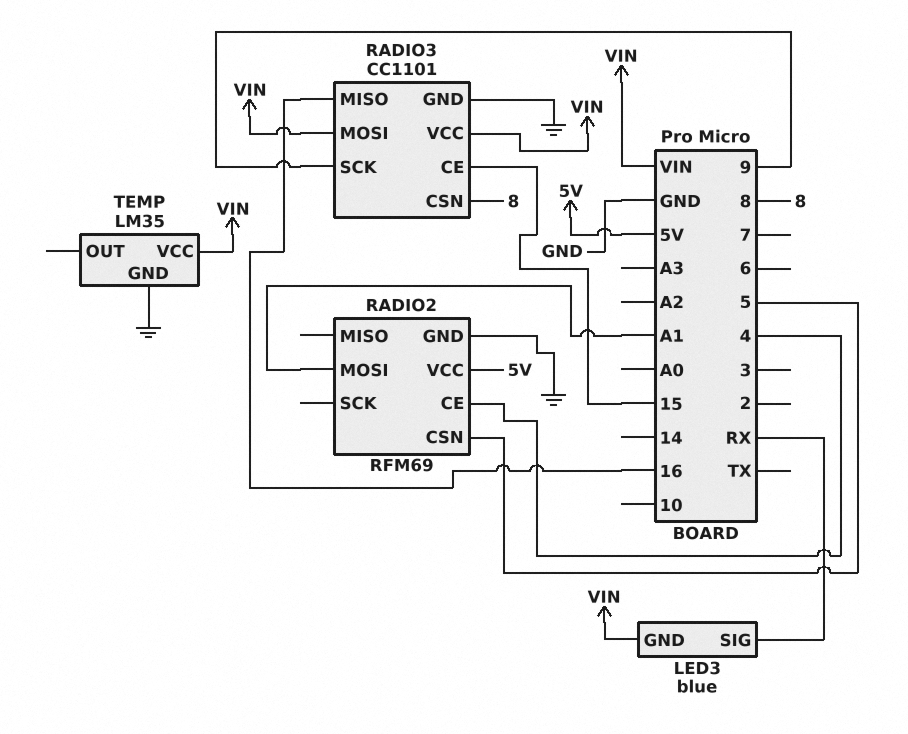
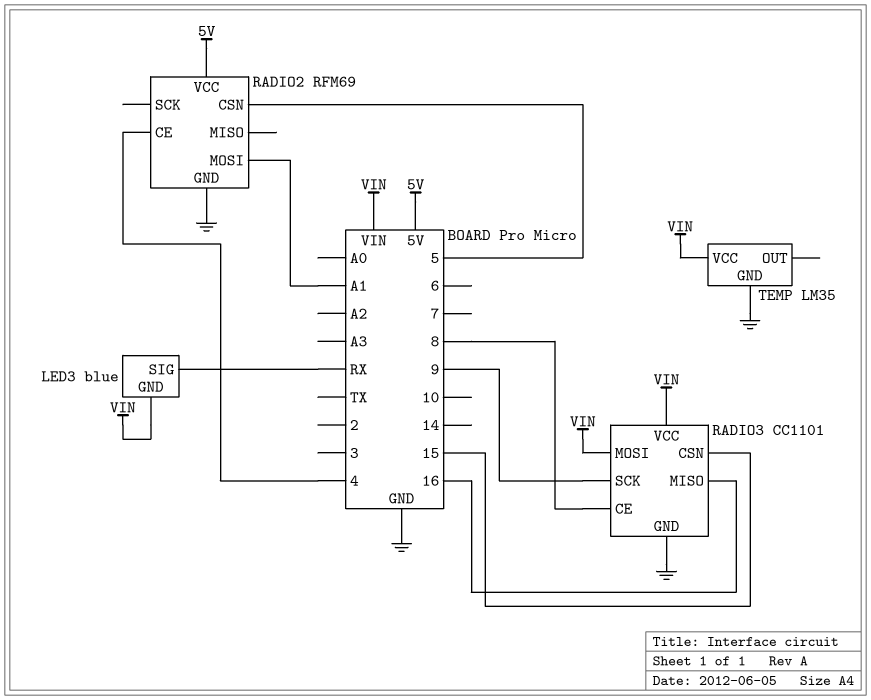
RADIO3 pin CE: 15 -> 8
RADIO3 pin CSN: 8 -> 15

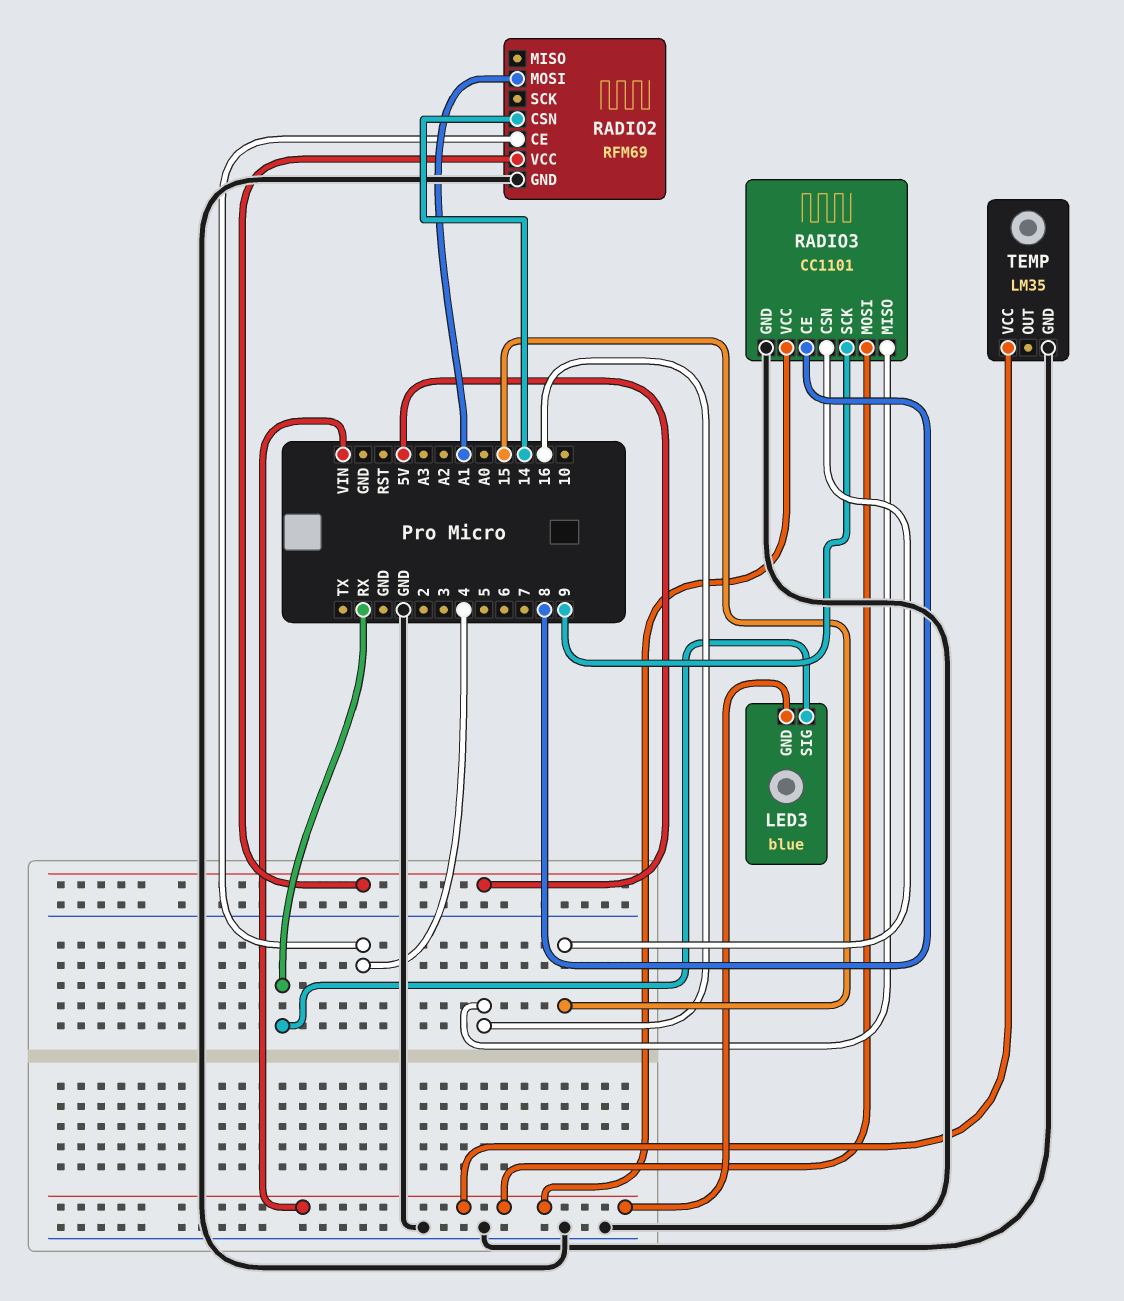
RADIO2 pin CSN: 5 -> 14

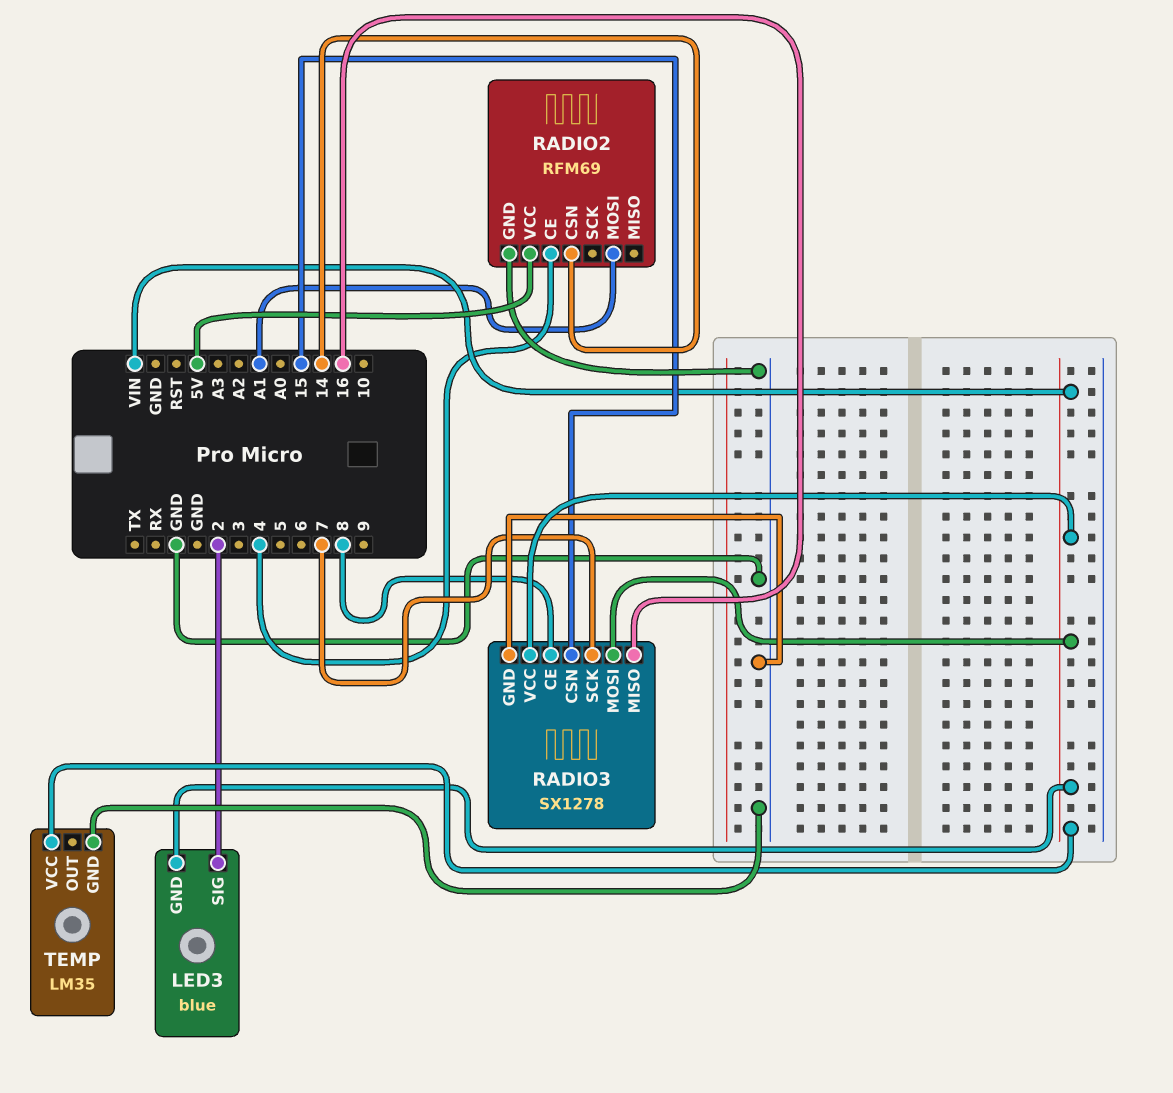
LED3 pin SIG: RX -> 2
RADIO3: CC1101 -> SX1278
RADIO3 pin SCK: 9 -> 7

